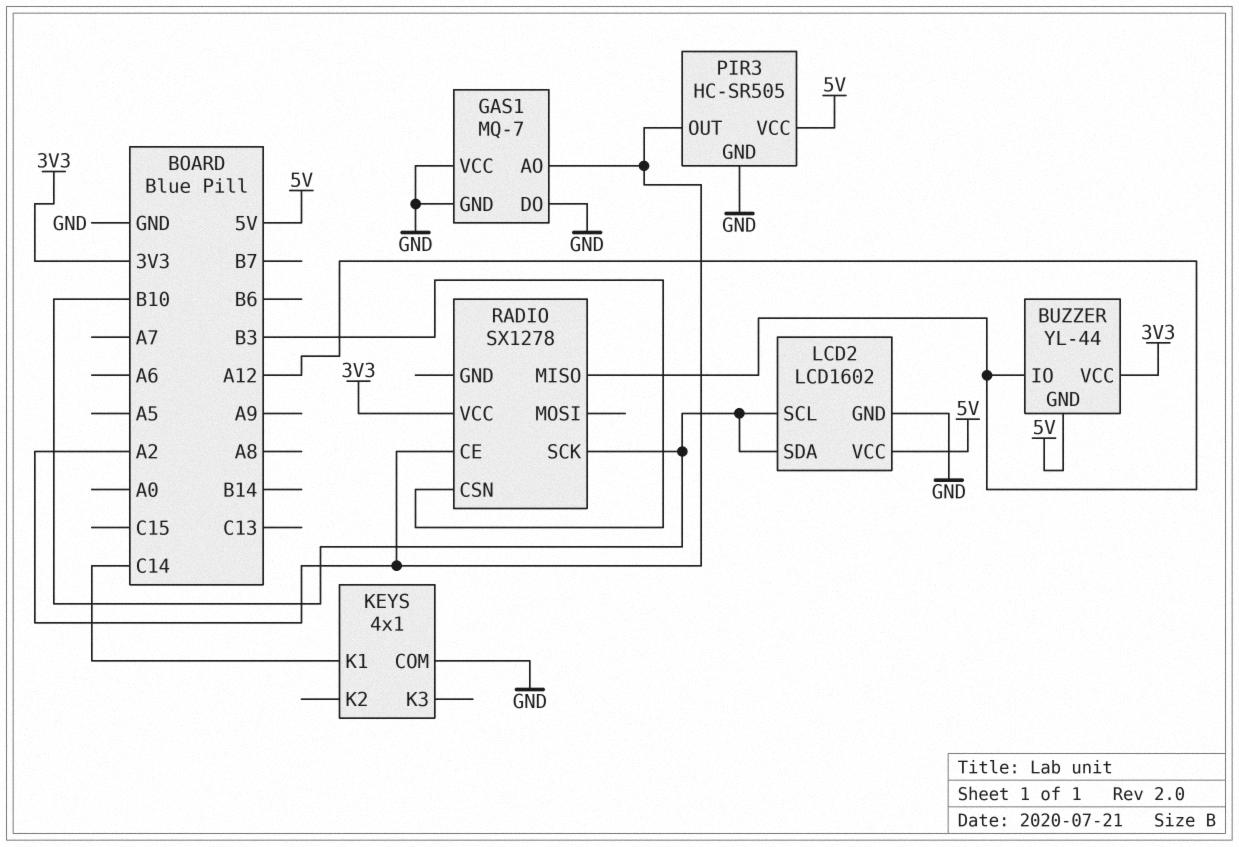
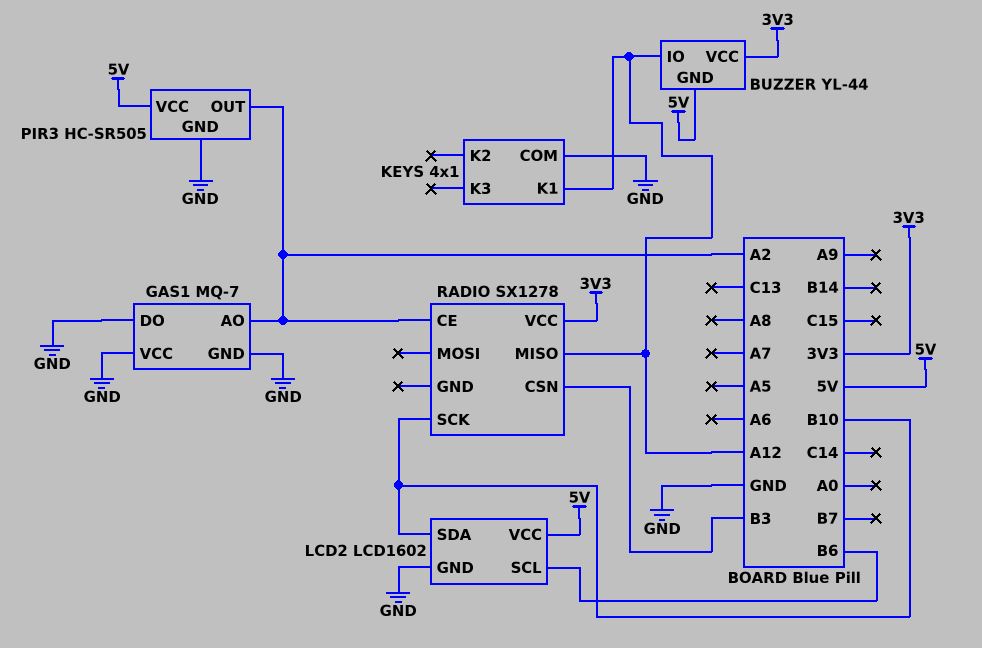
KEYS pin K1: C14 -> A12
LCD2 pin SCL: B10 -> B6

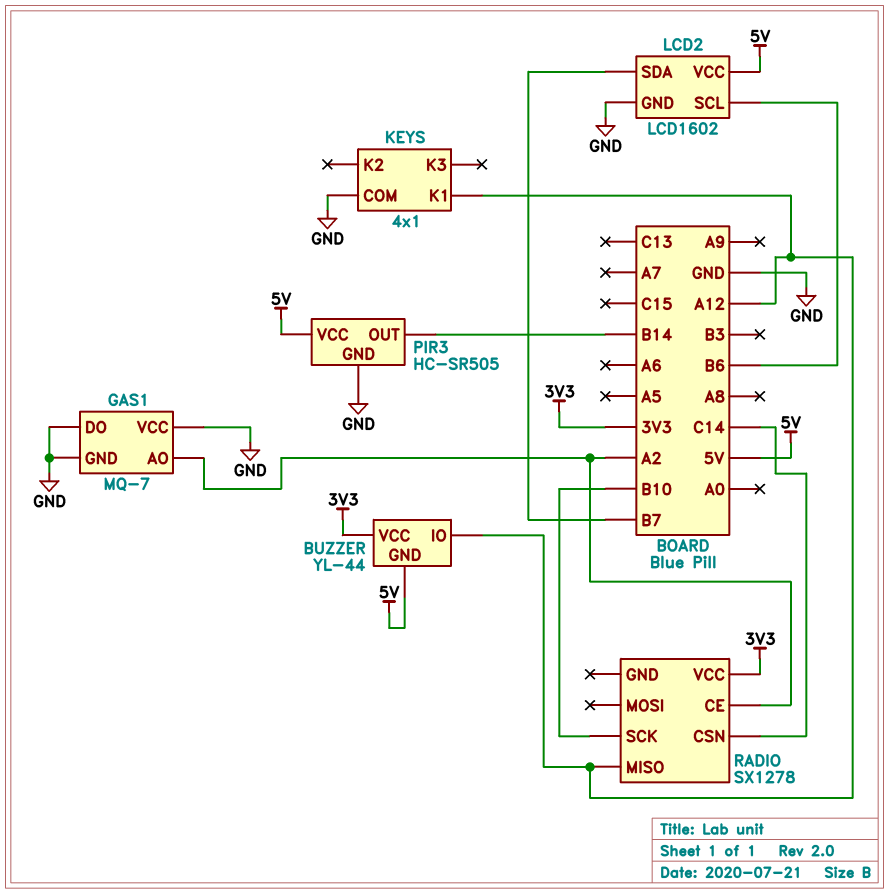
LCD2 pin SDA: B10 -> B7
PIR3 pin OUT: A2 -> B14
RADIO pin CSN: B3 -> C14

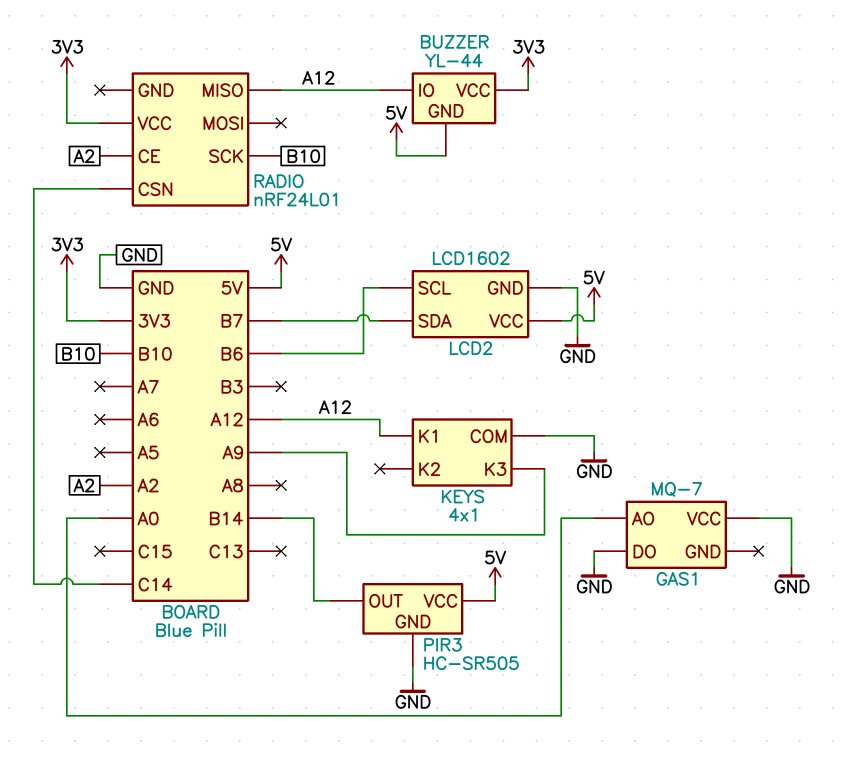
GAS1 pin AO: A2 -> A0
GAS1 pin GND: GND -> none
KEYS pin K3: none -> A9
RADIO: SX1278 -> nRF24L01

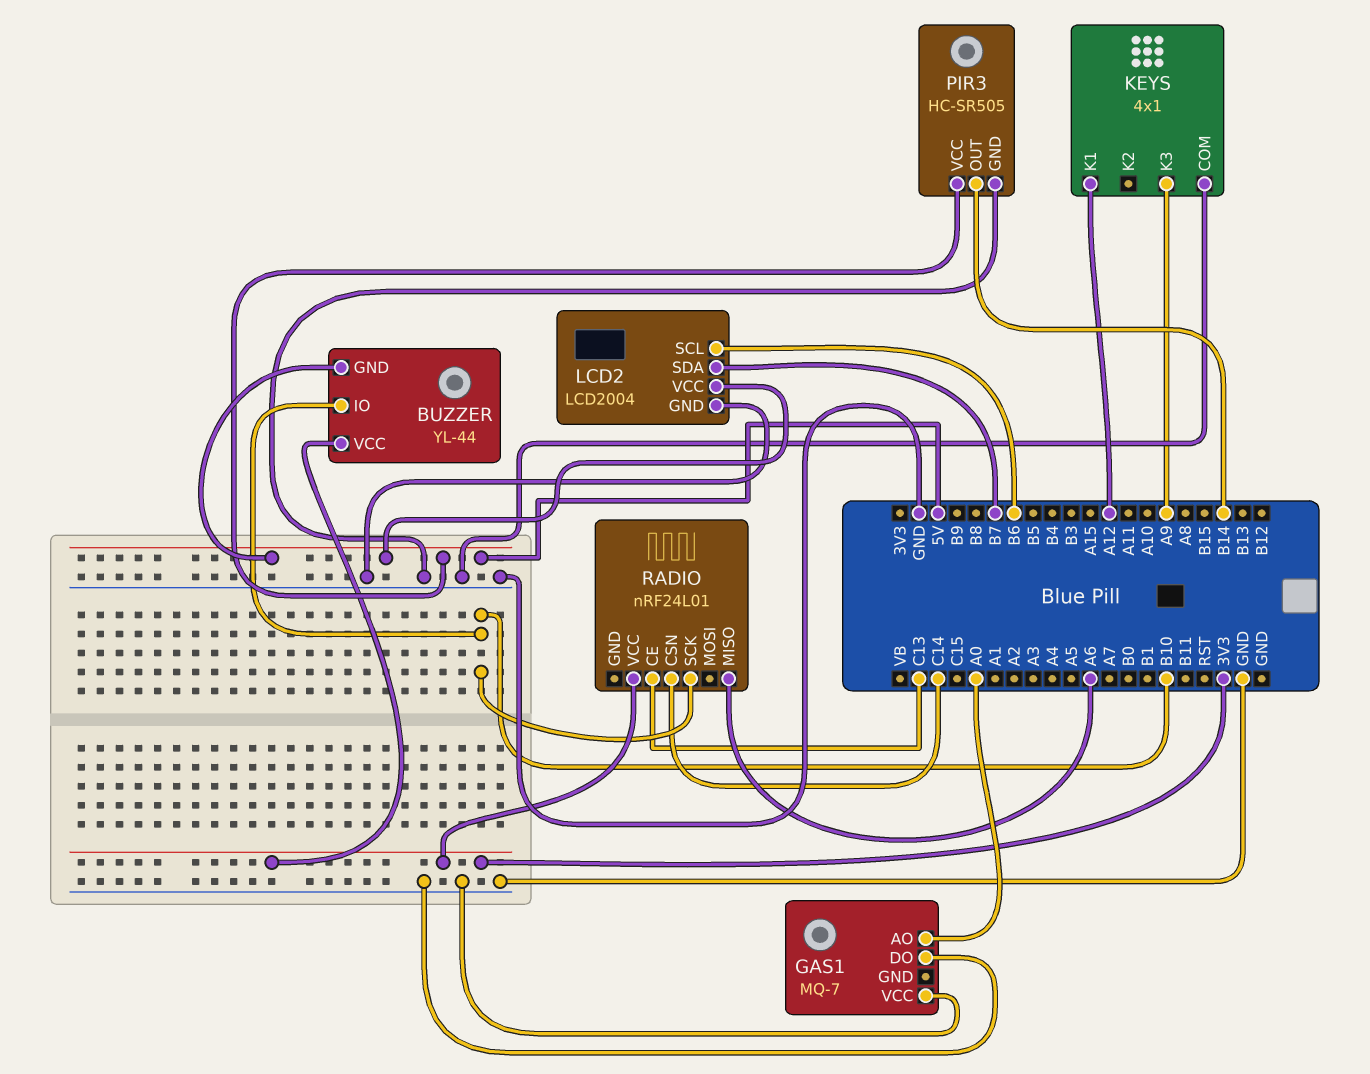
BUZZER pin IO: A12 -> B10
LCD2: LCD1602 -> LCD2004
RADIO pin CE: A2 -> C13
RADIO pin MISO: A12 -> A6

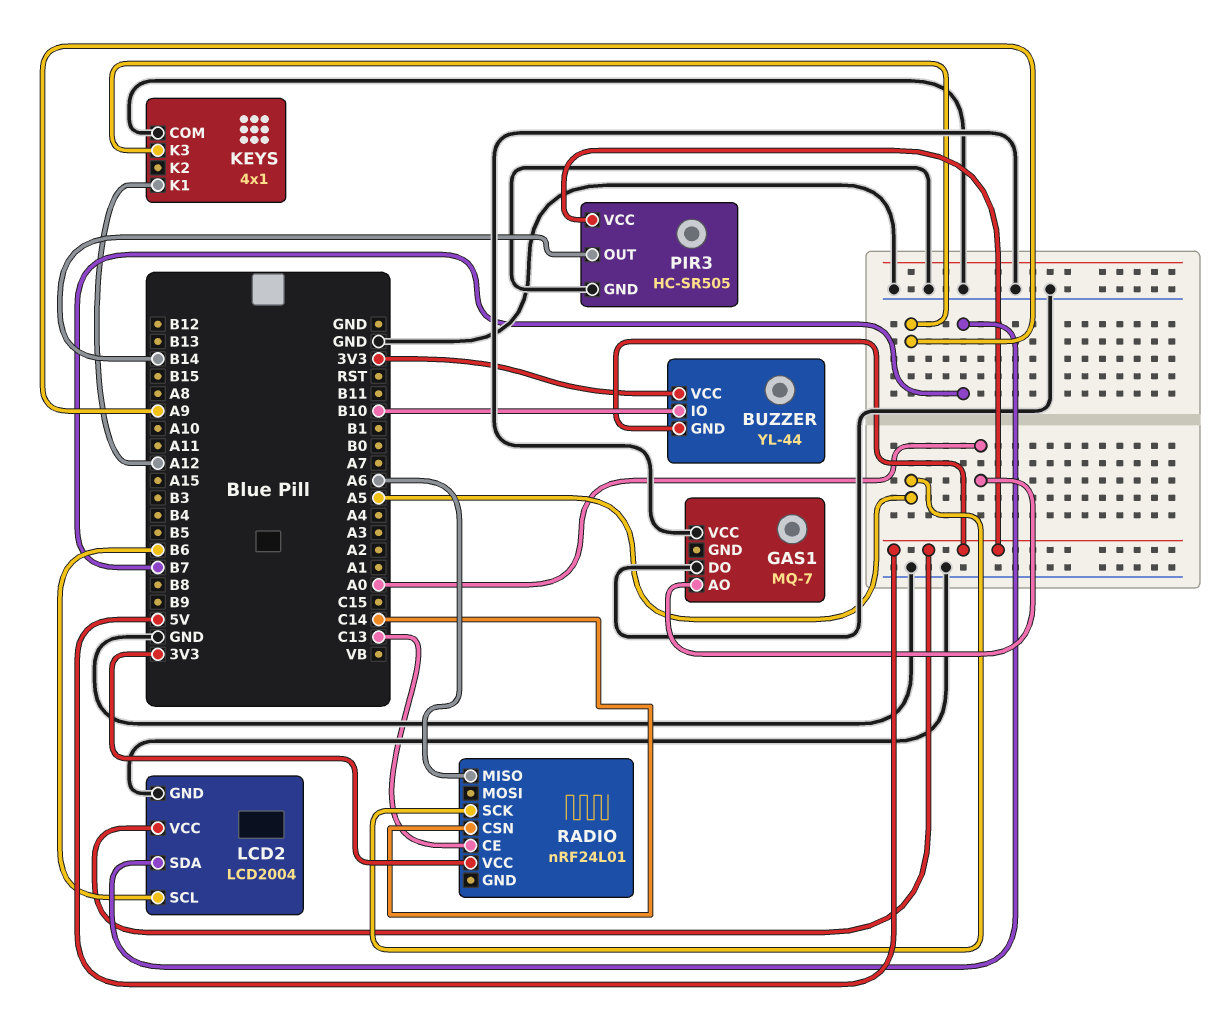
RADIO pin SCK: B10 -> A5

